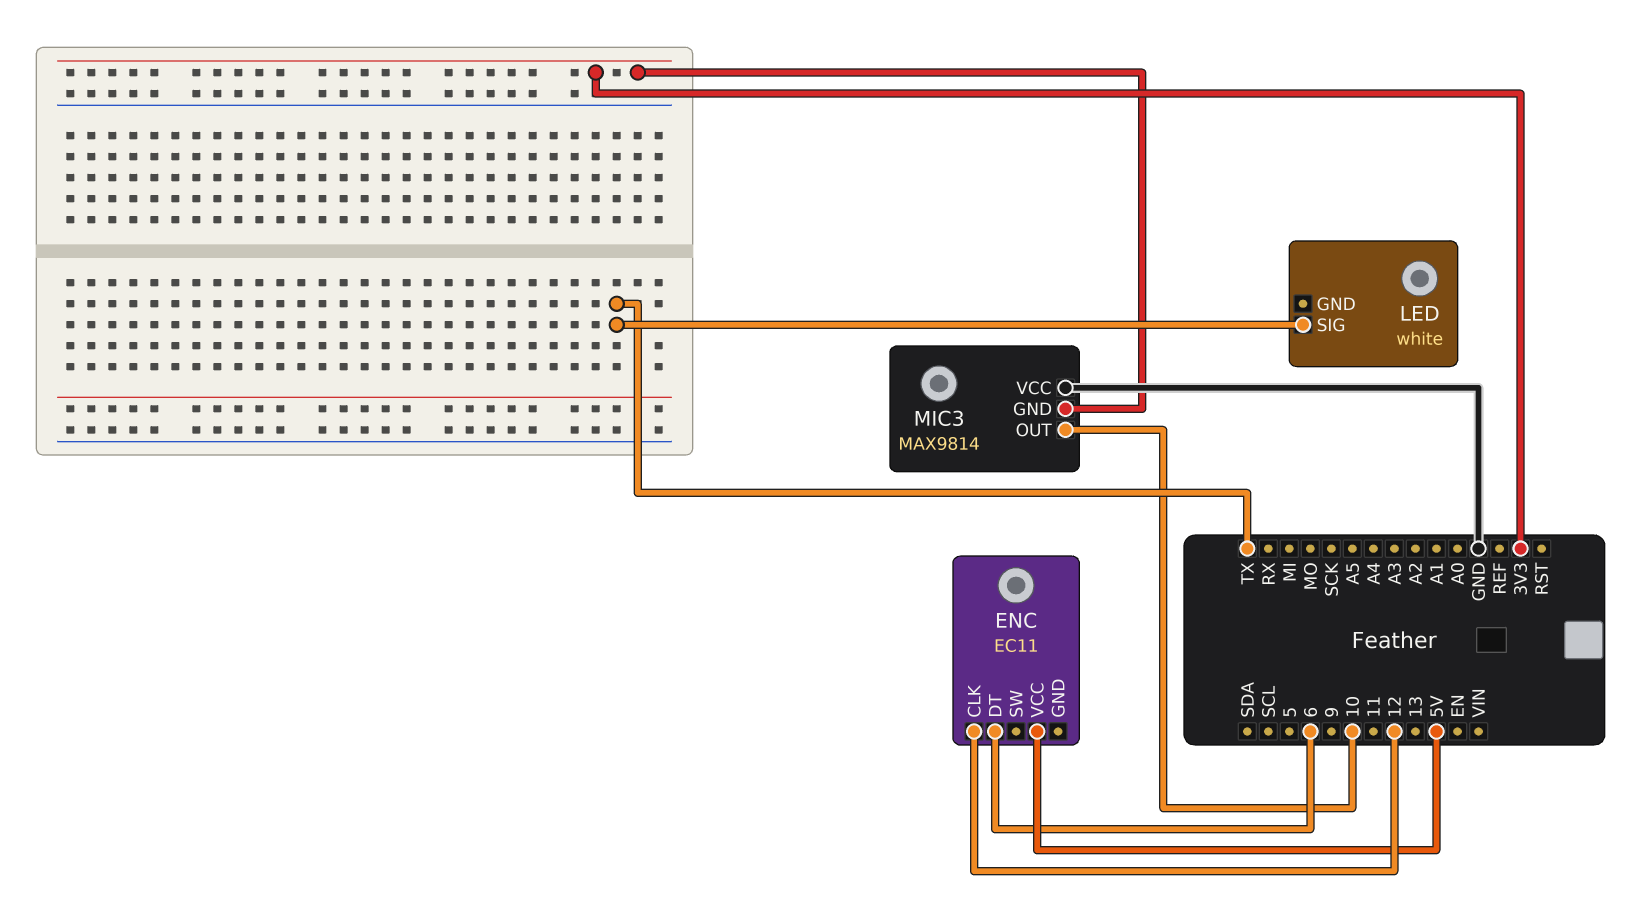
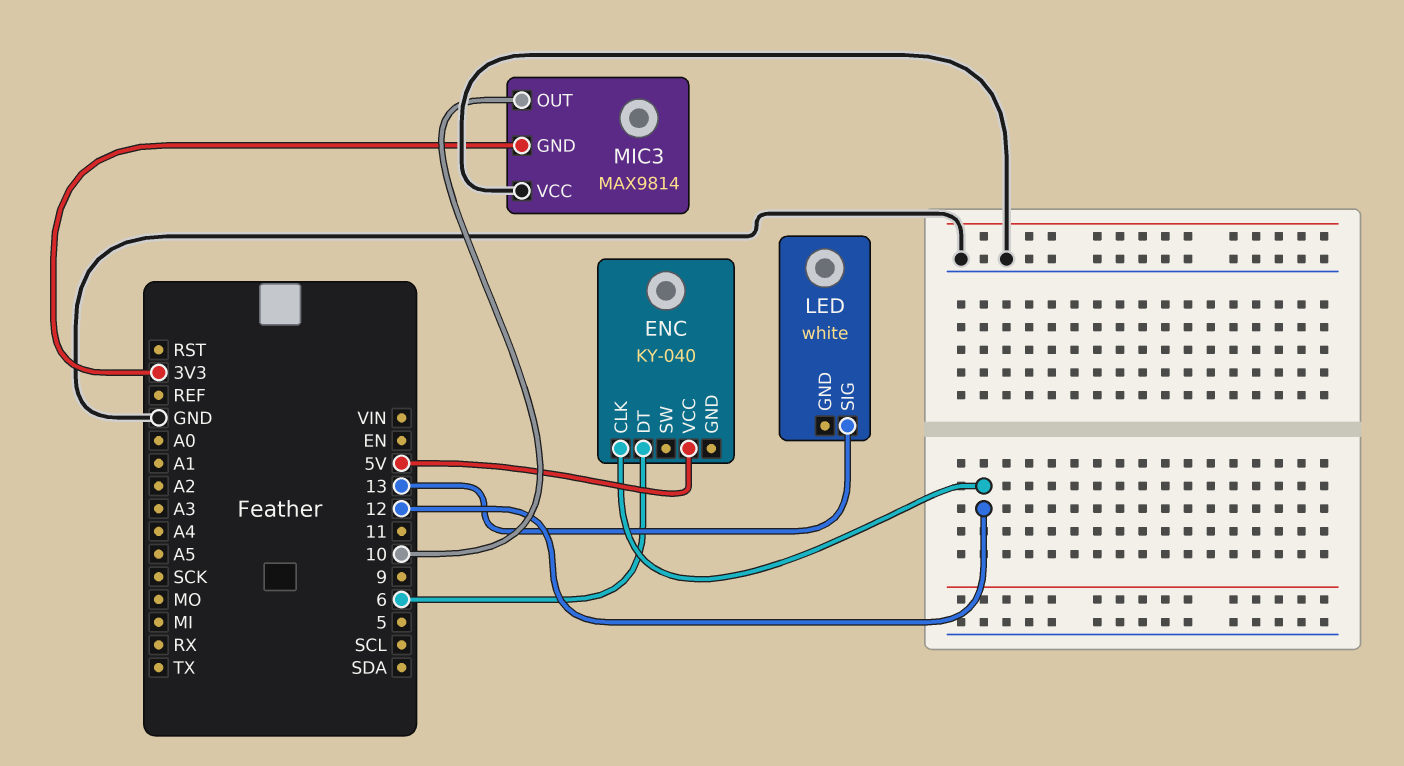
ENC: EC11 -> KY-040
LED pin SIG: TX -> 13

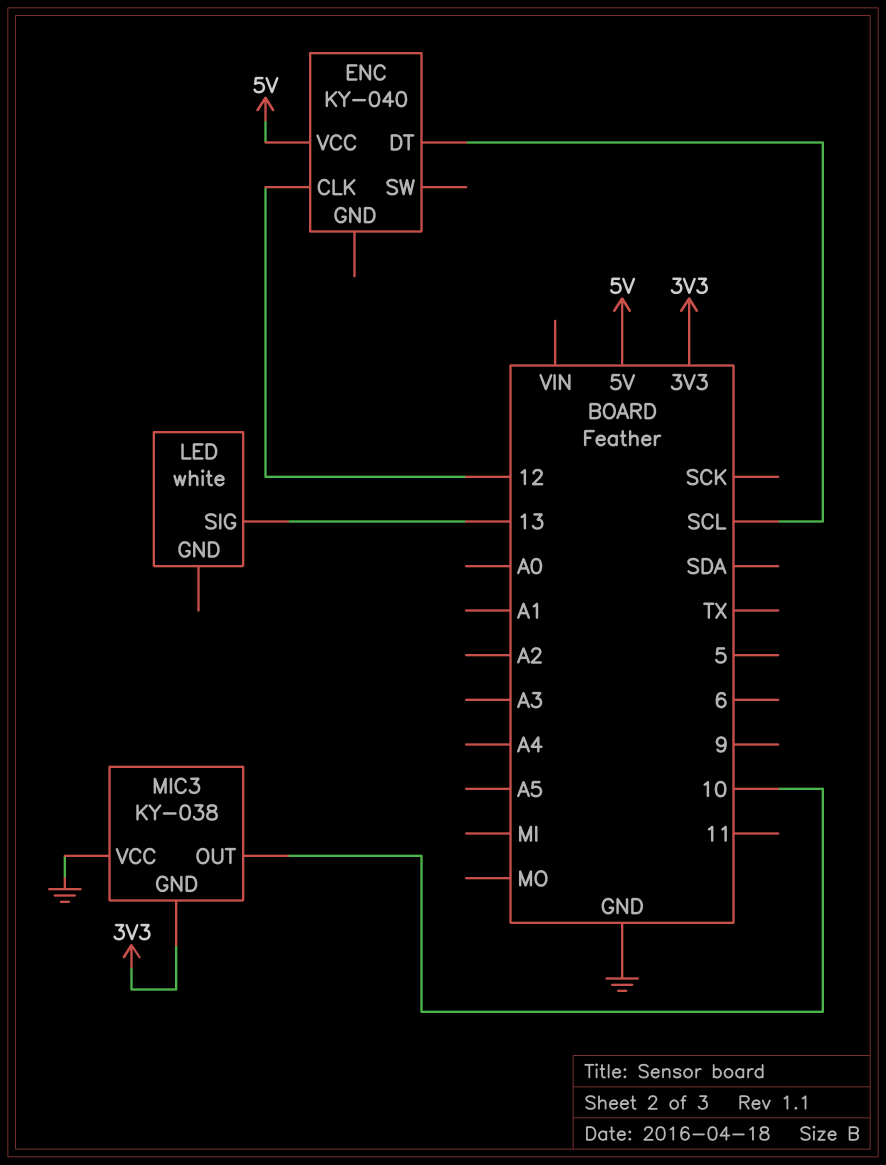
ENC pin DT: 6 -> SCL
MIC3: MAX9814 -> KY-038

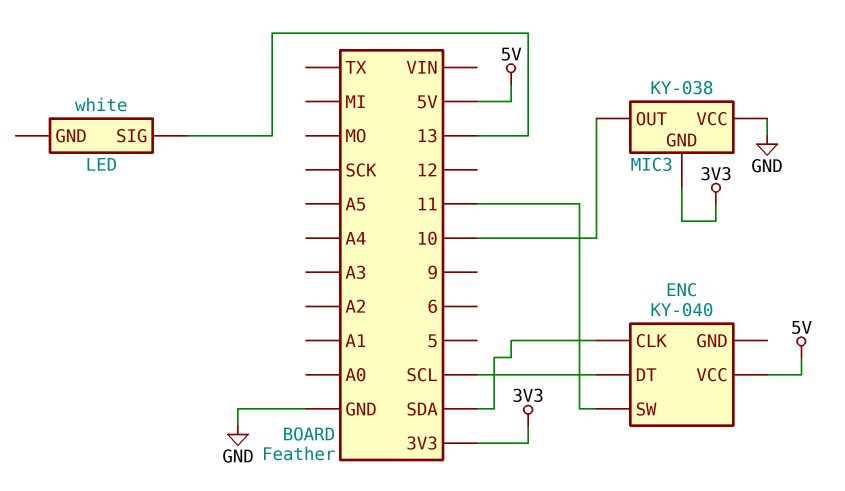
ENC pin CLK: 12 -> SDA
ENC pin SW: none -> 11

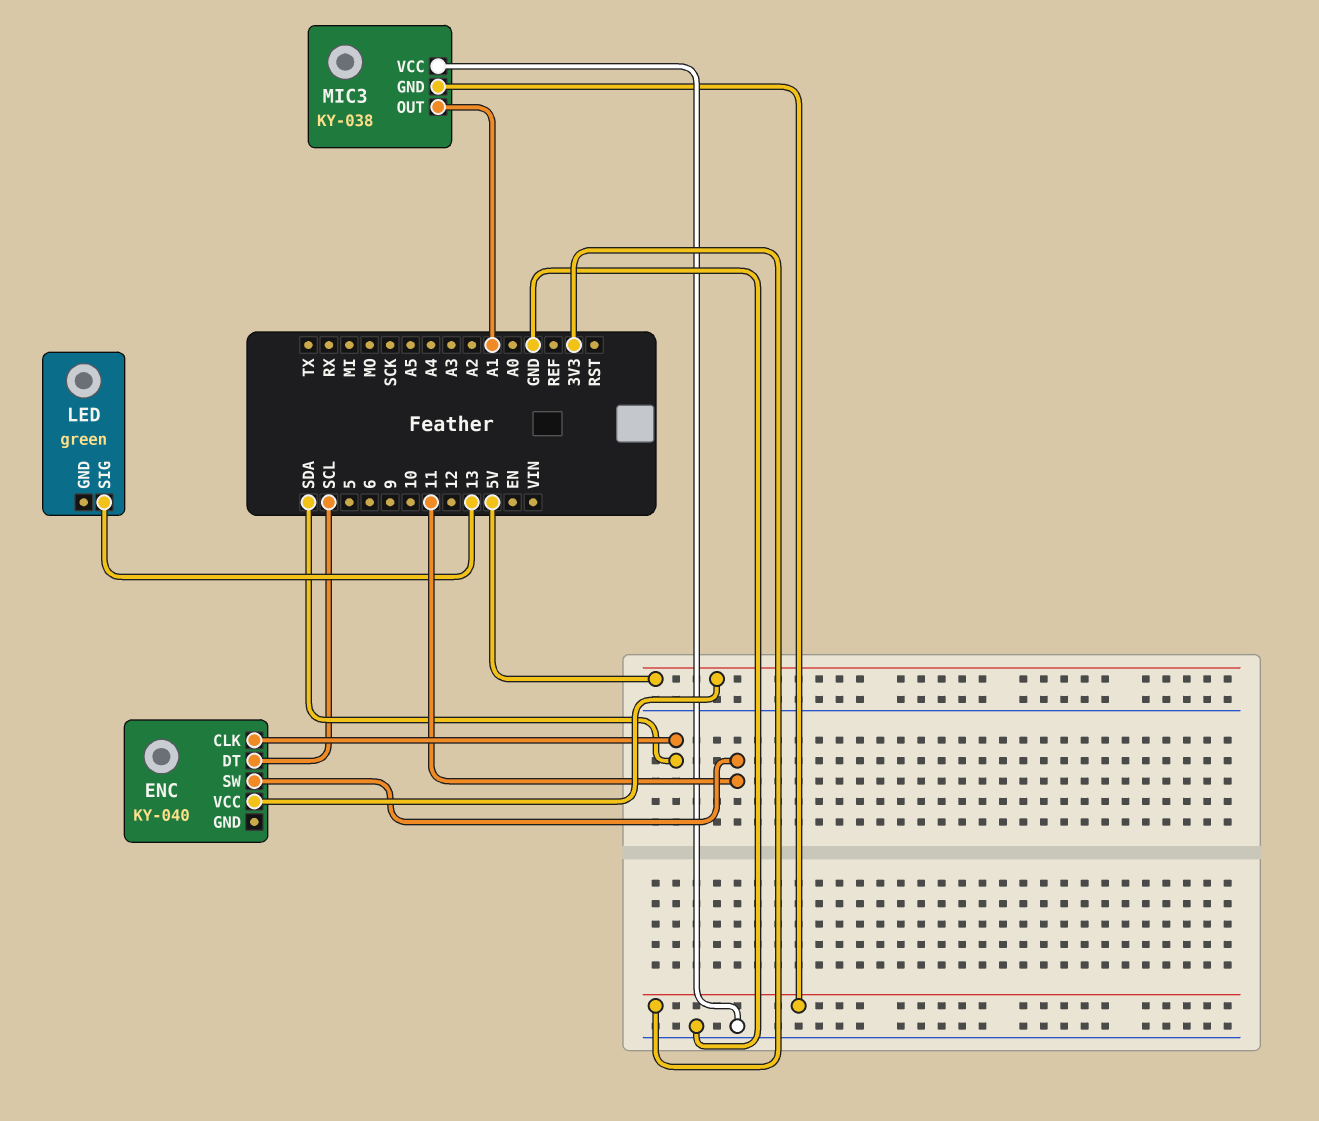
LED: white -> green
MIC3 pin OUT: 10 -> A1

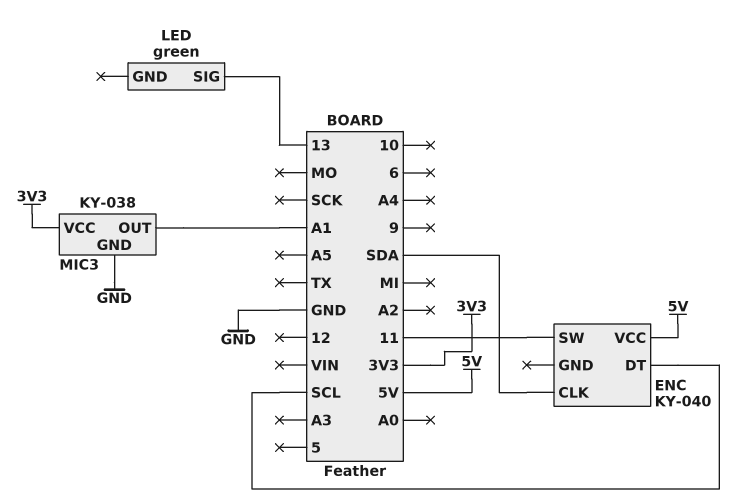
MIC3 pin GND: 3V3 -> GND
MIC3 pin VCC: GND -> 3V3

